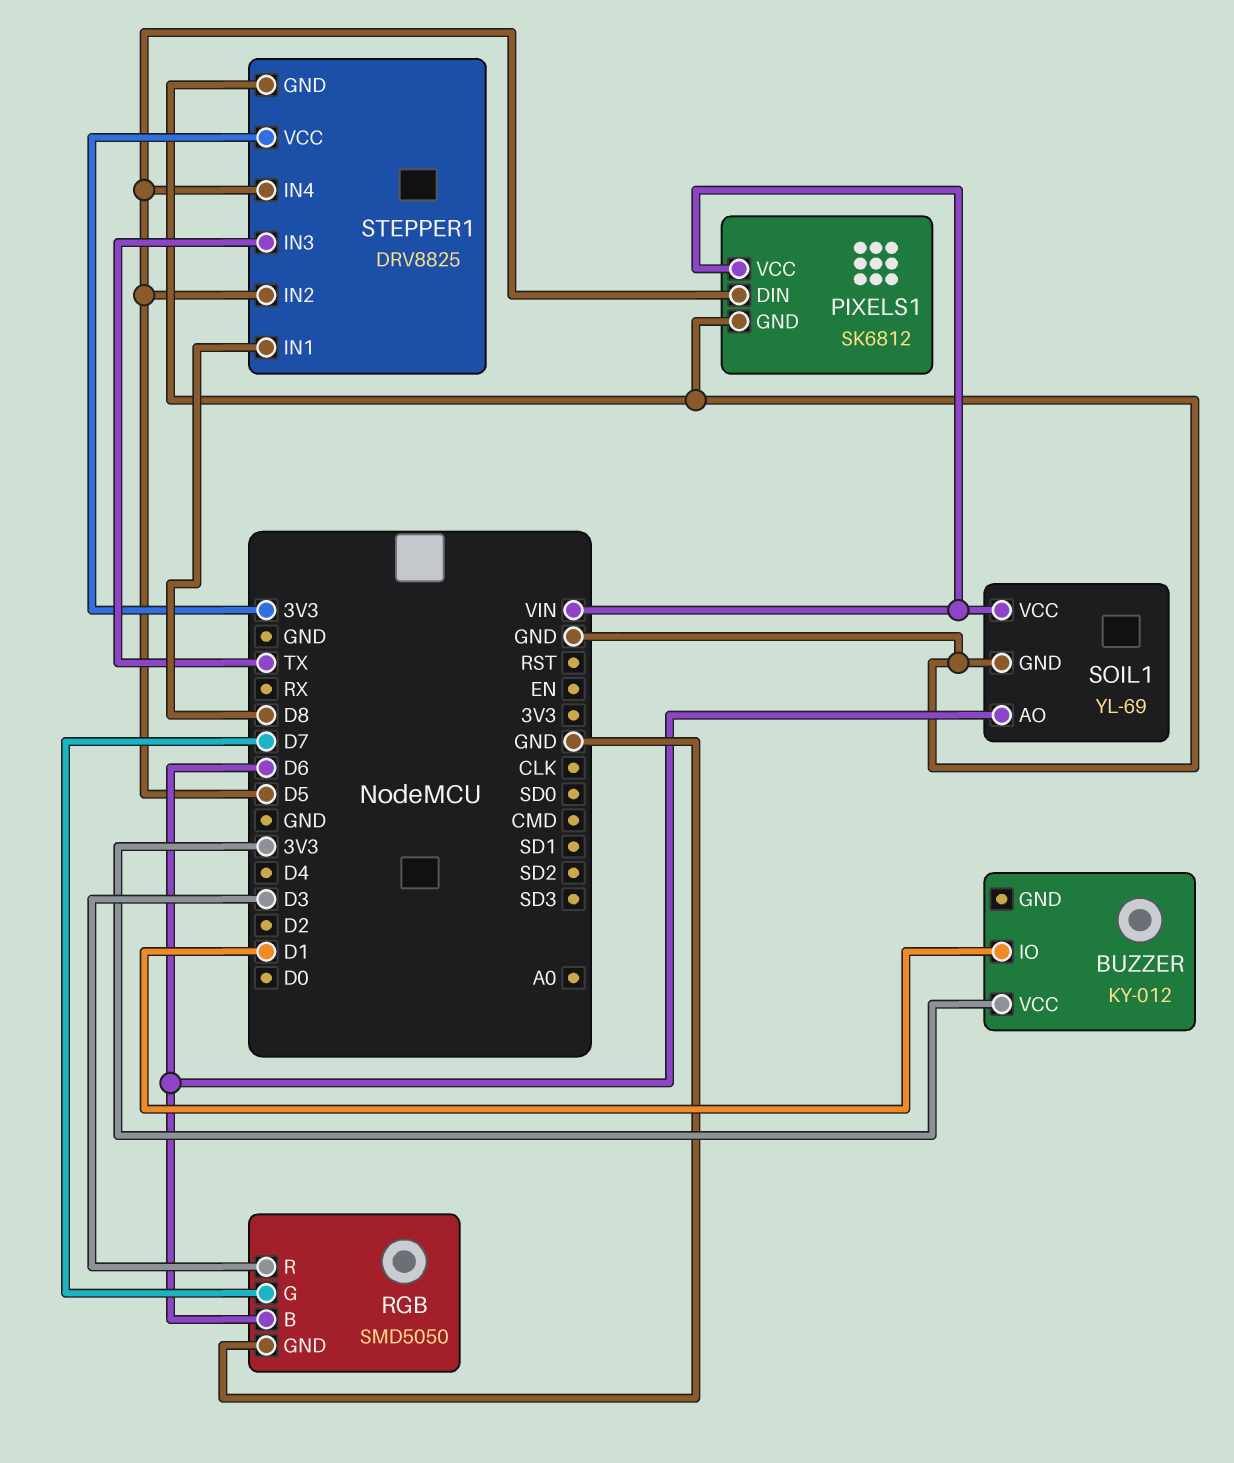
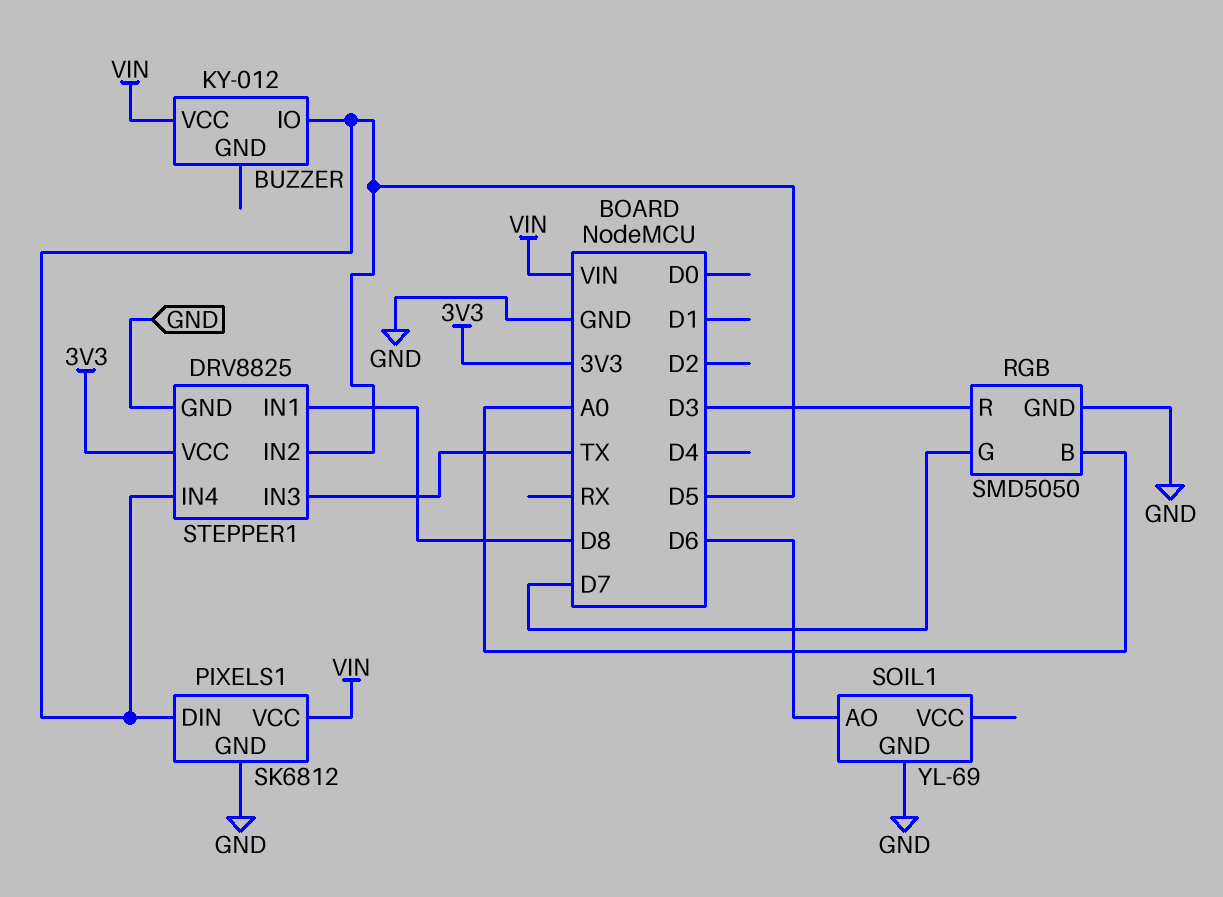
BUZZER pin IO: D1 -> D5
BUZZER pin VCC: 3V3 -> VIN
RGB pin B: D6 -> A0
SOIL1 pin VCC: VIN -> none

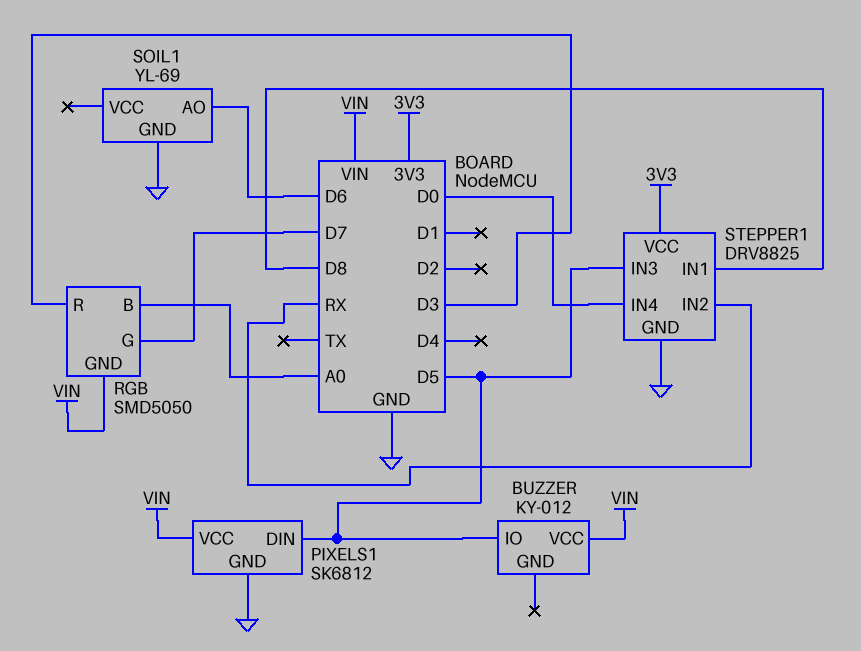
RGB pin GND: GND -> VIN
STEPPER1 pin IN2: D5 -> RX
STEPPER1 pin IN3: TX -> D5
STEPPER1 pin IN4: D5 -> D0

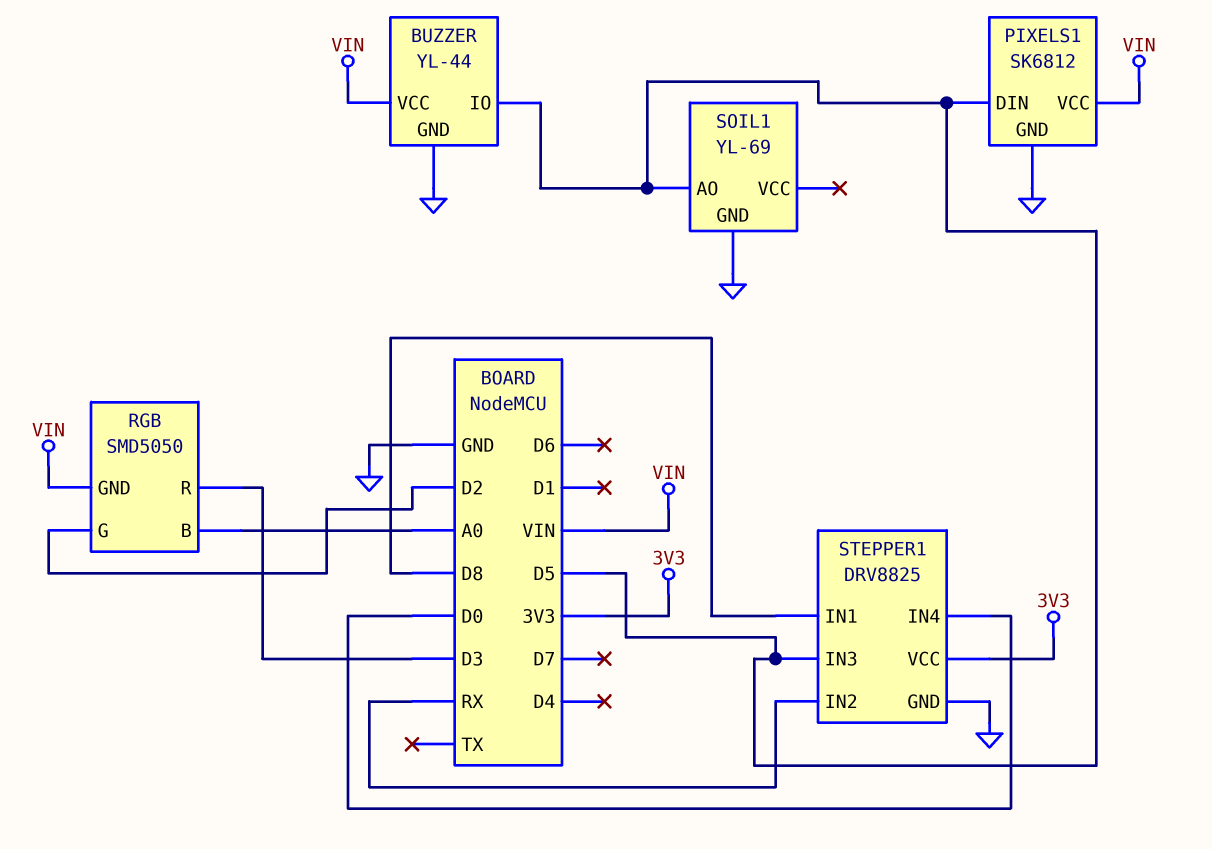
BUZZER: KY-012 -> YL-44
BUZZER pin GND: none -> GND
RGB pin G: D7 -> D2
SOIL1 pin AO: D6 -> D5

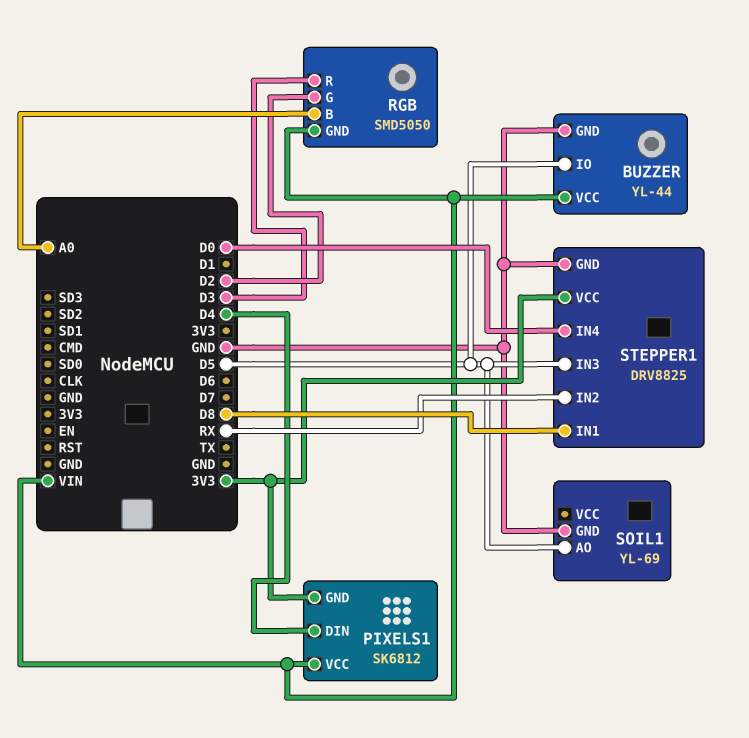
PIXELS1 pin DIN: D5 -> D4
PIXELS1 pin GND: GND -> 3V3

